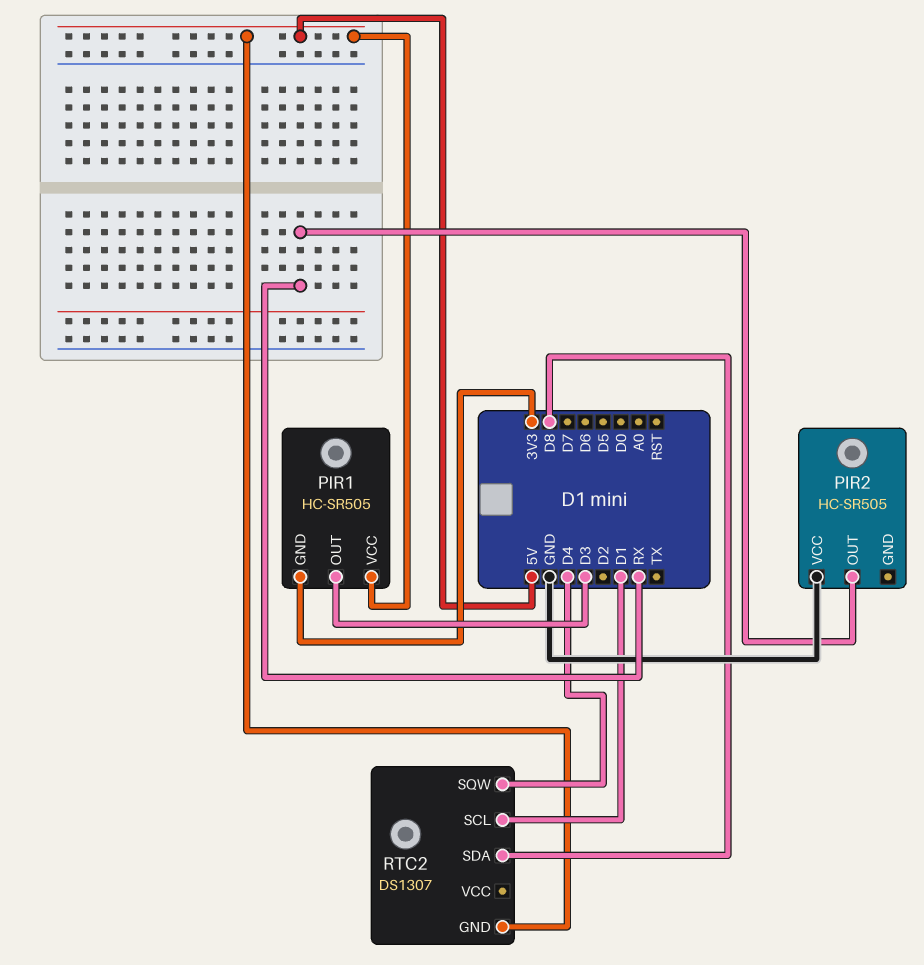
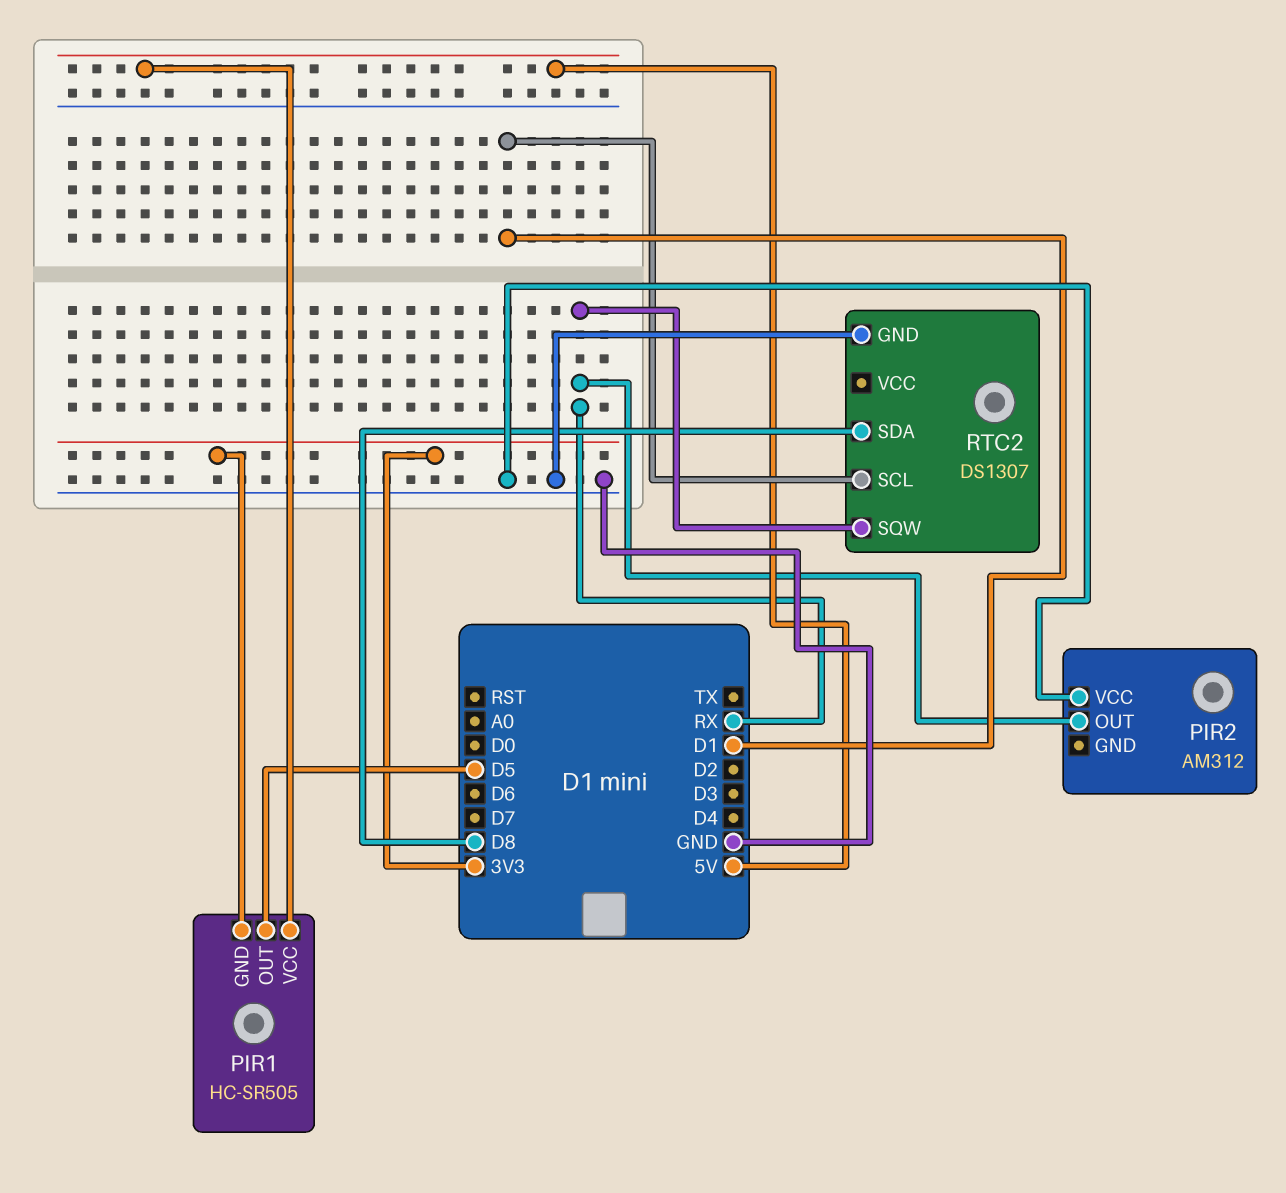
PIR1 pin OUT: D3 -> D5
PIR2: HC-SR505 -> AM312
RTC2 pin GND: 5V -> GND
RTC2 pin SQW: D4 -> RX

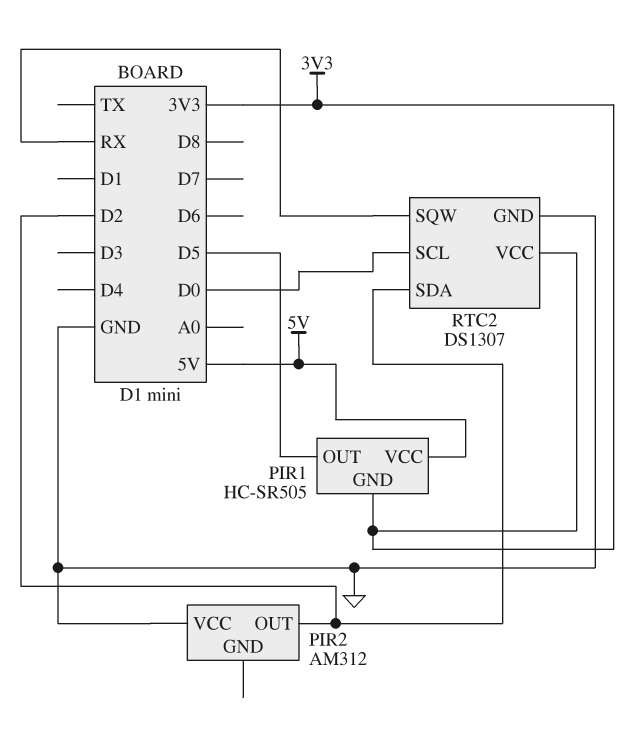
PIR2 pin OUT: RX -> D2
RTC2 pin SCL: D1 -> D0
RTC2 pin SDA: D8 -> D2
RTC2 pin VCC: none -> 3V3

